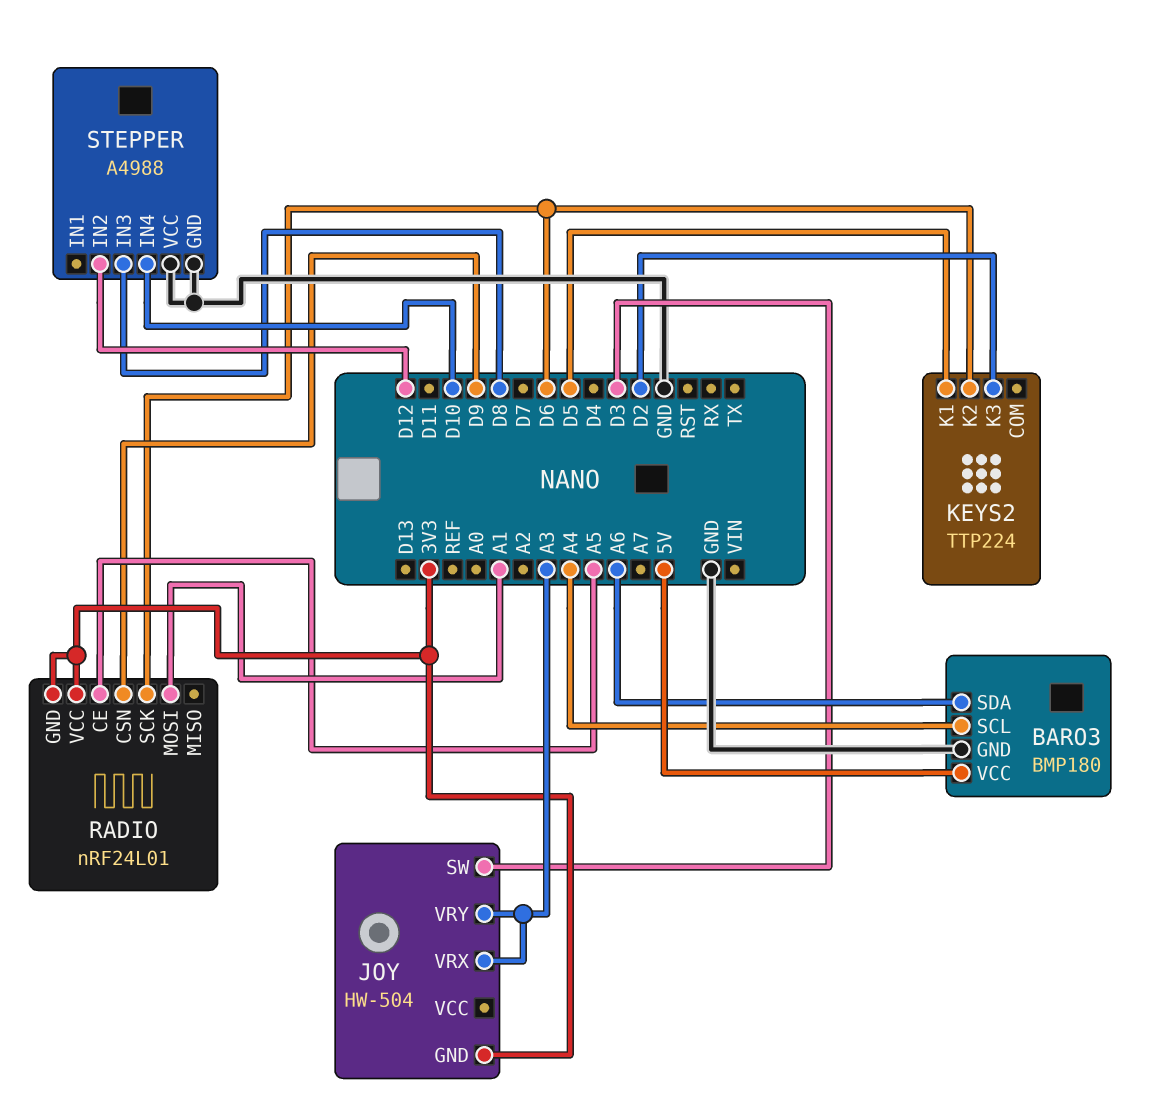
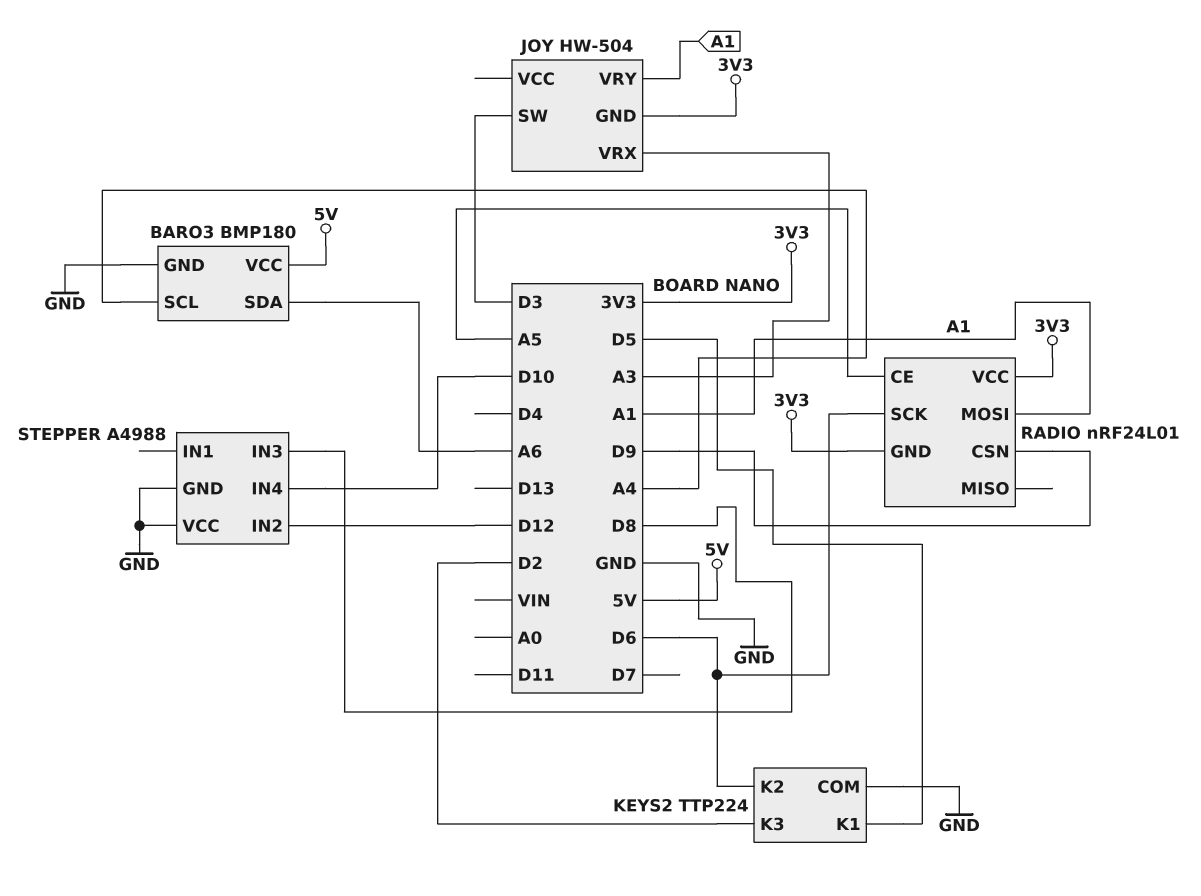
JOY pin VRY: A3 -> A1
KEYS2 pin COM: none -> GND

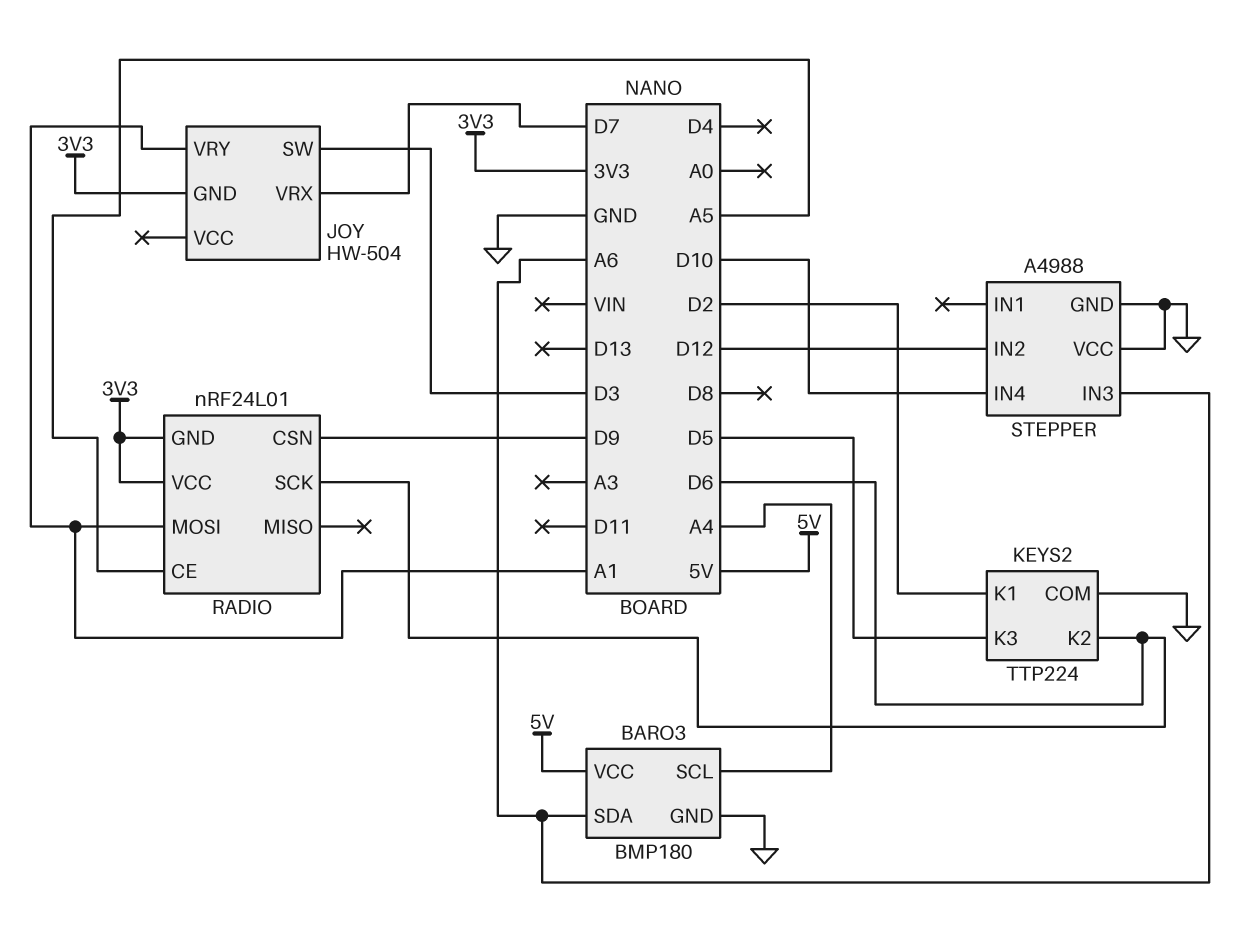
JOY pin VRX: A3 -> D7
KEYS2 pin K1: D5 -> D2
KEYS2 pin K3: D2 -> D5
STEPPER pin IN3: D8 -> A6

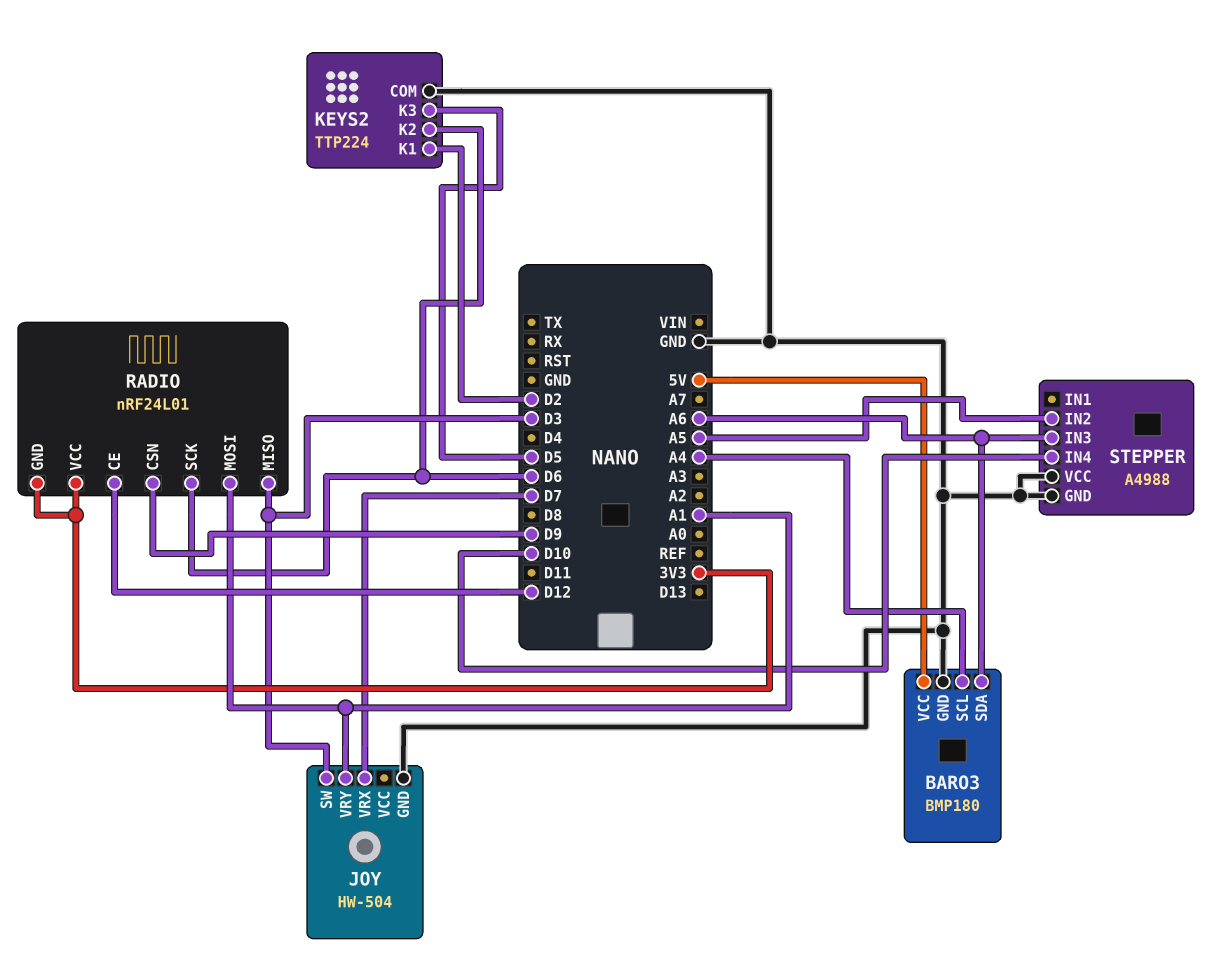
JOY pin GND: 3V3 -> GND
RADIO pin CE: A5 -> D12
RADIO pin MISO: none -> D3
STEPPER pin IN2: D12 -> A5

